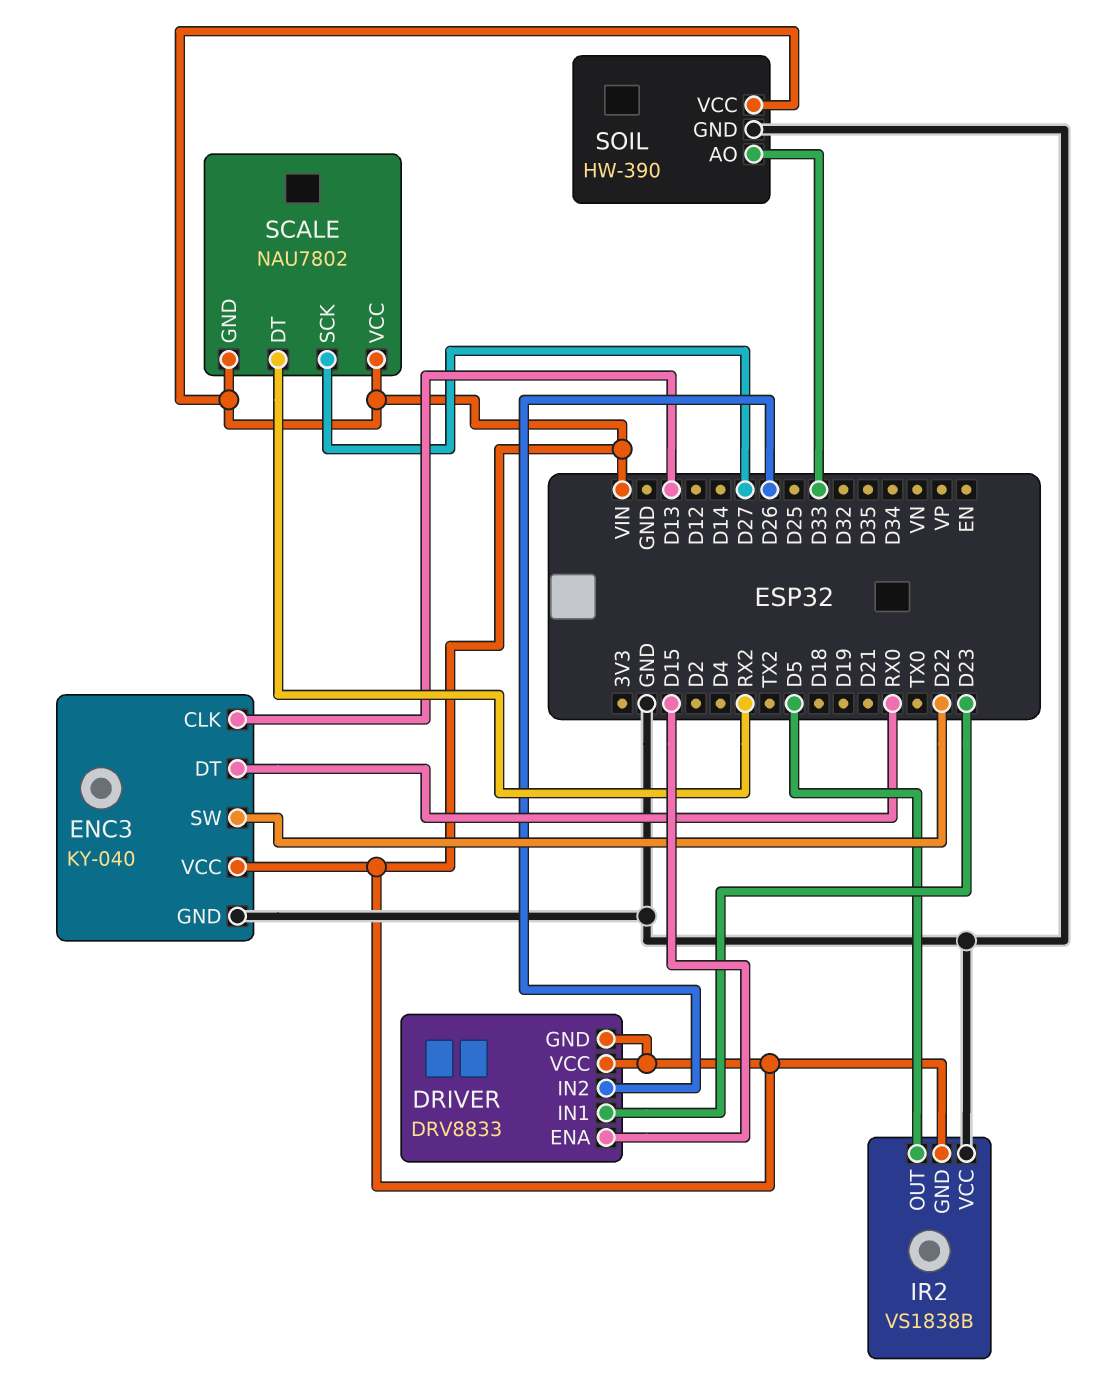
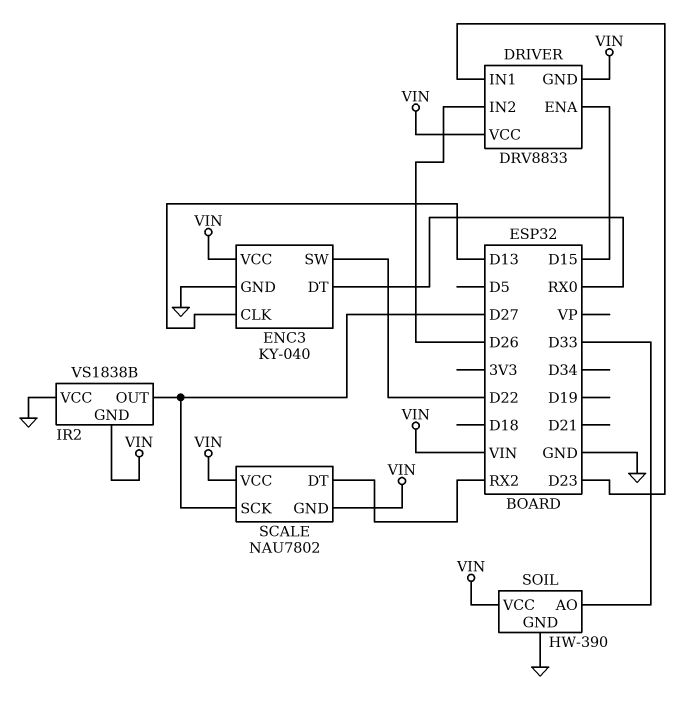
IR2 pin OUT: D5 -> D27

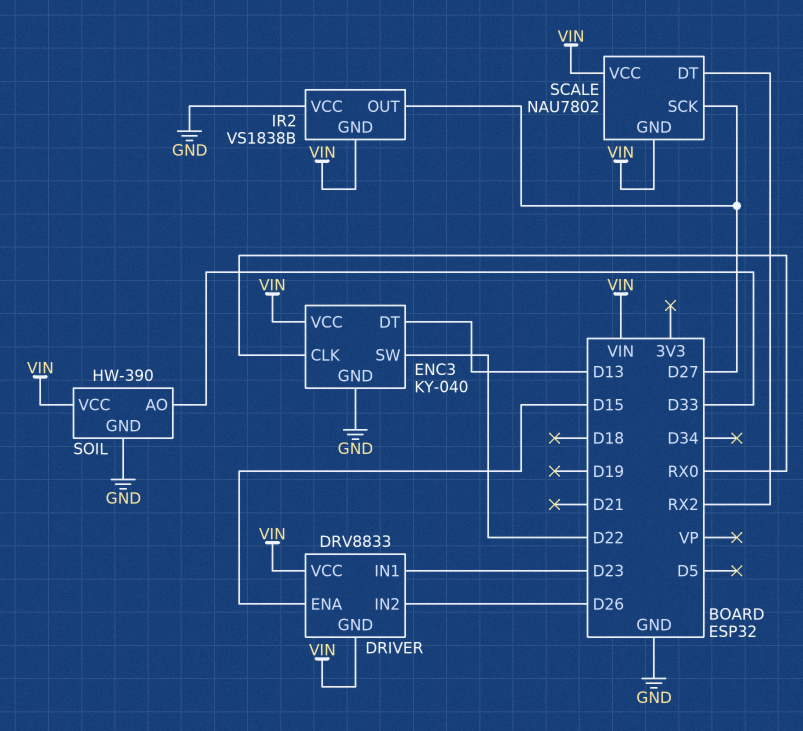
ENC3 pin CLK: D13 -> RX0
ENC3 pin DT: RX0 -> D13

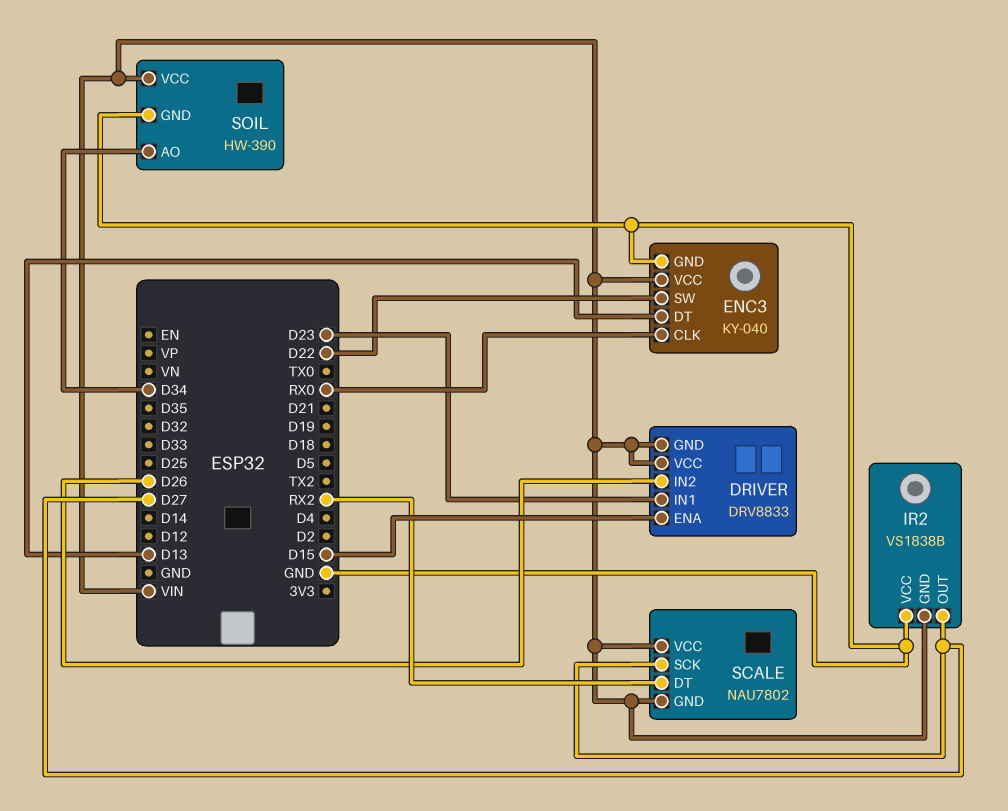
SOIL pin AO: D33 -> D34

